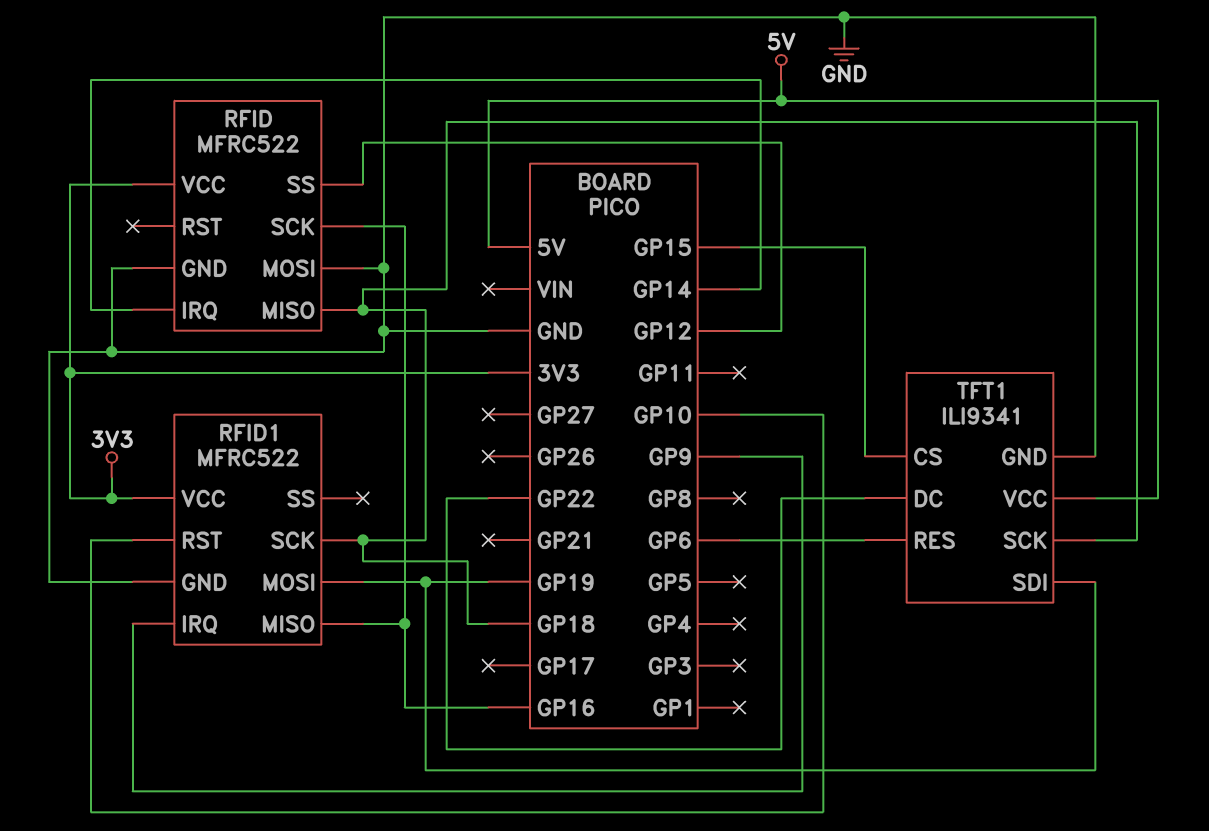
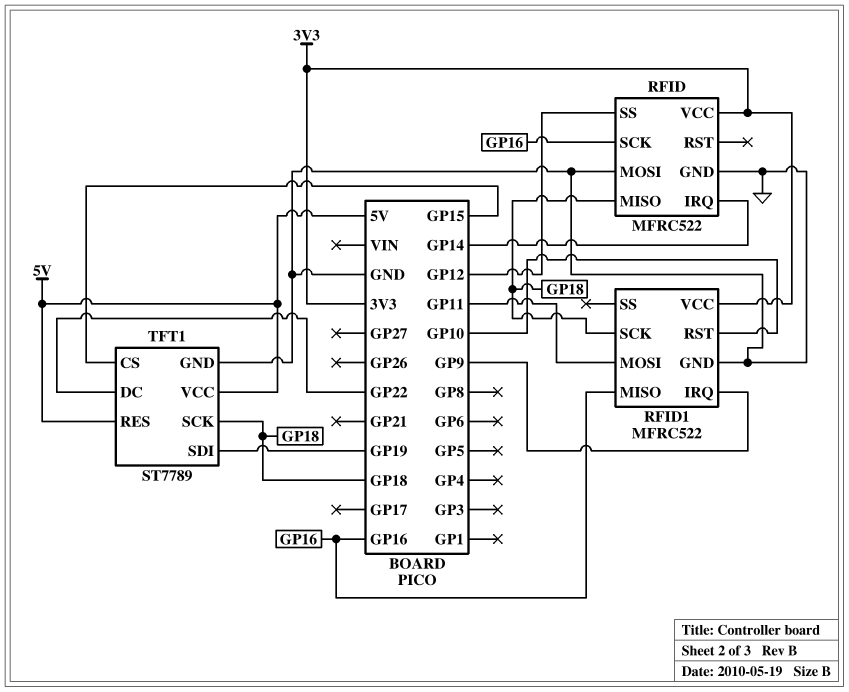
RFID1 pin MOSI: GP19 -> GP11
TFT1: ILI9341 -> ST7789
TFT1 pin RES: GP6 -> 5V

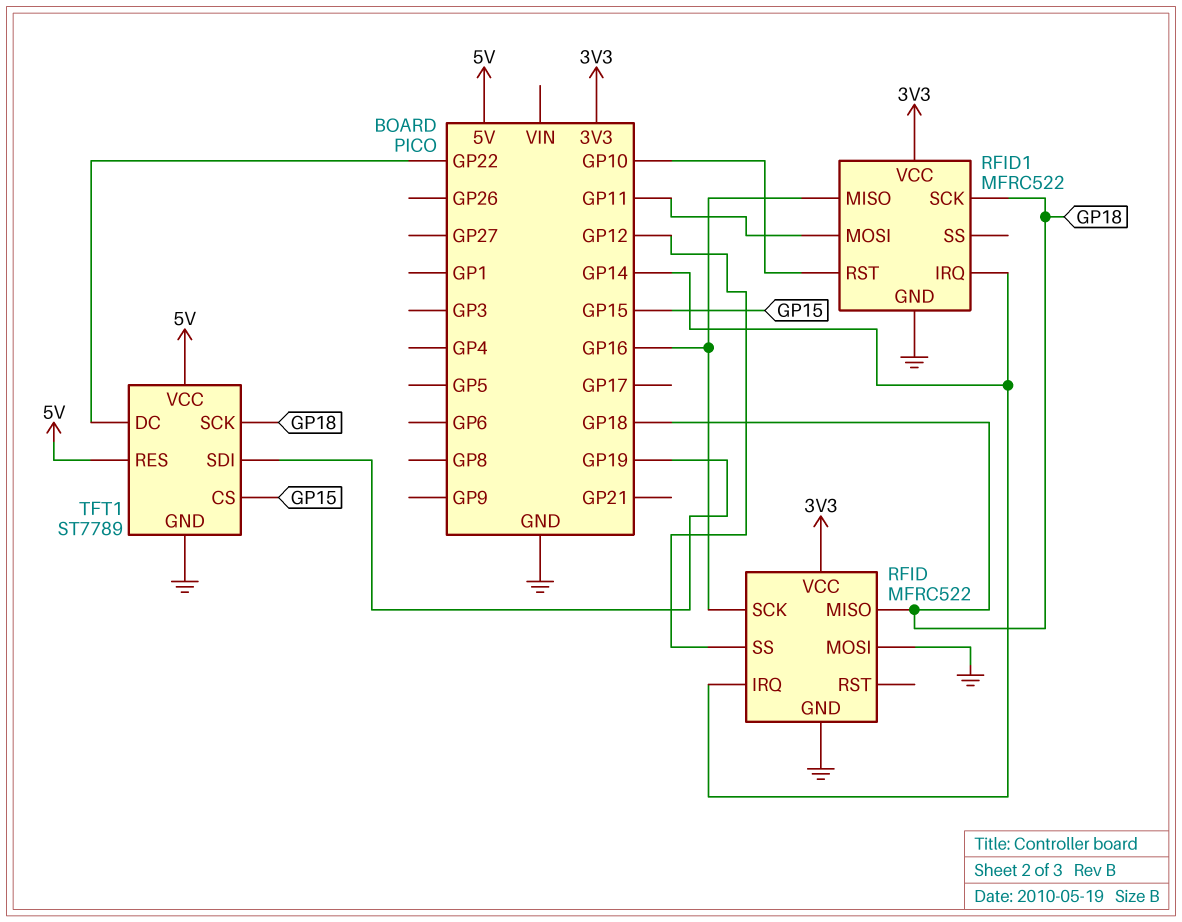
RFID1 pin IRQ: GP9 -> GP14

